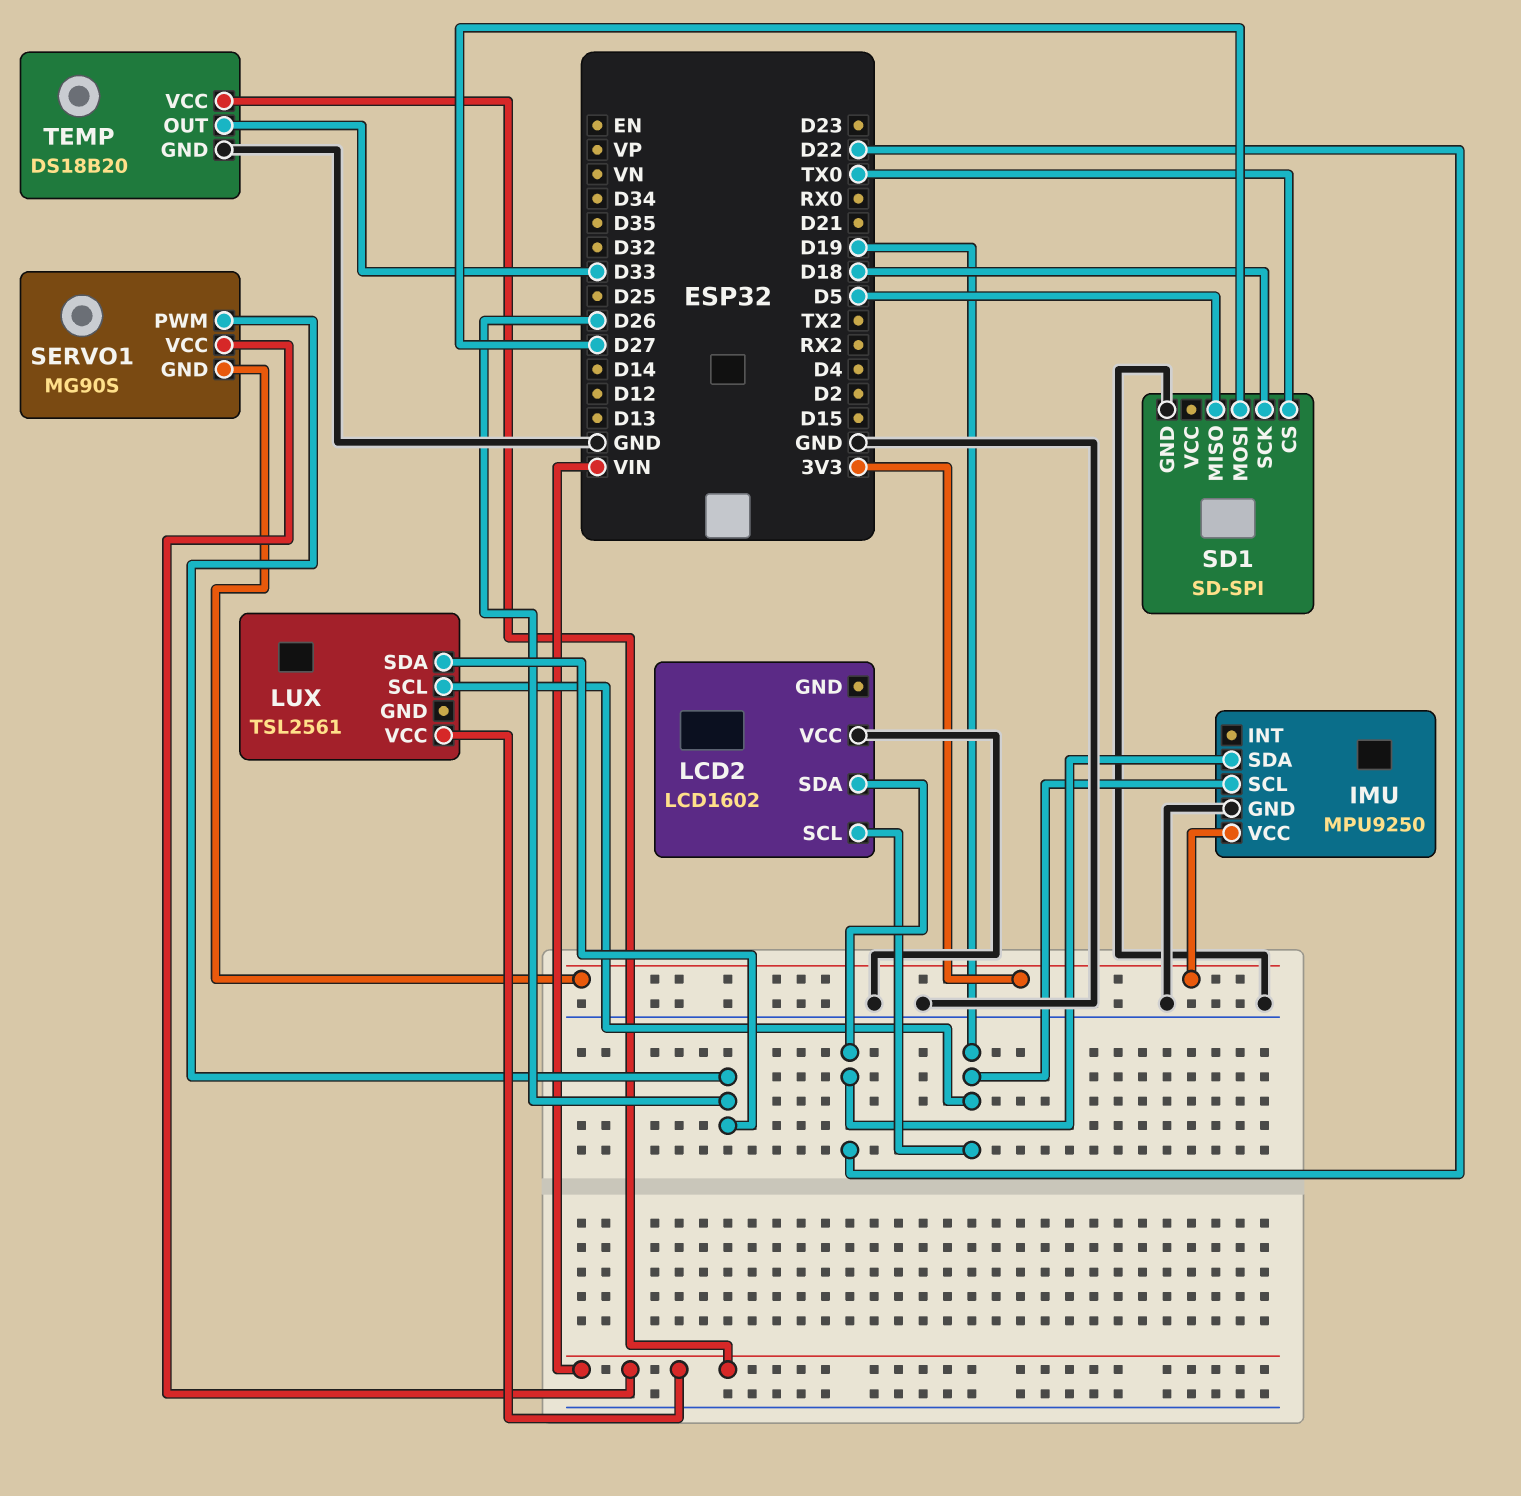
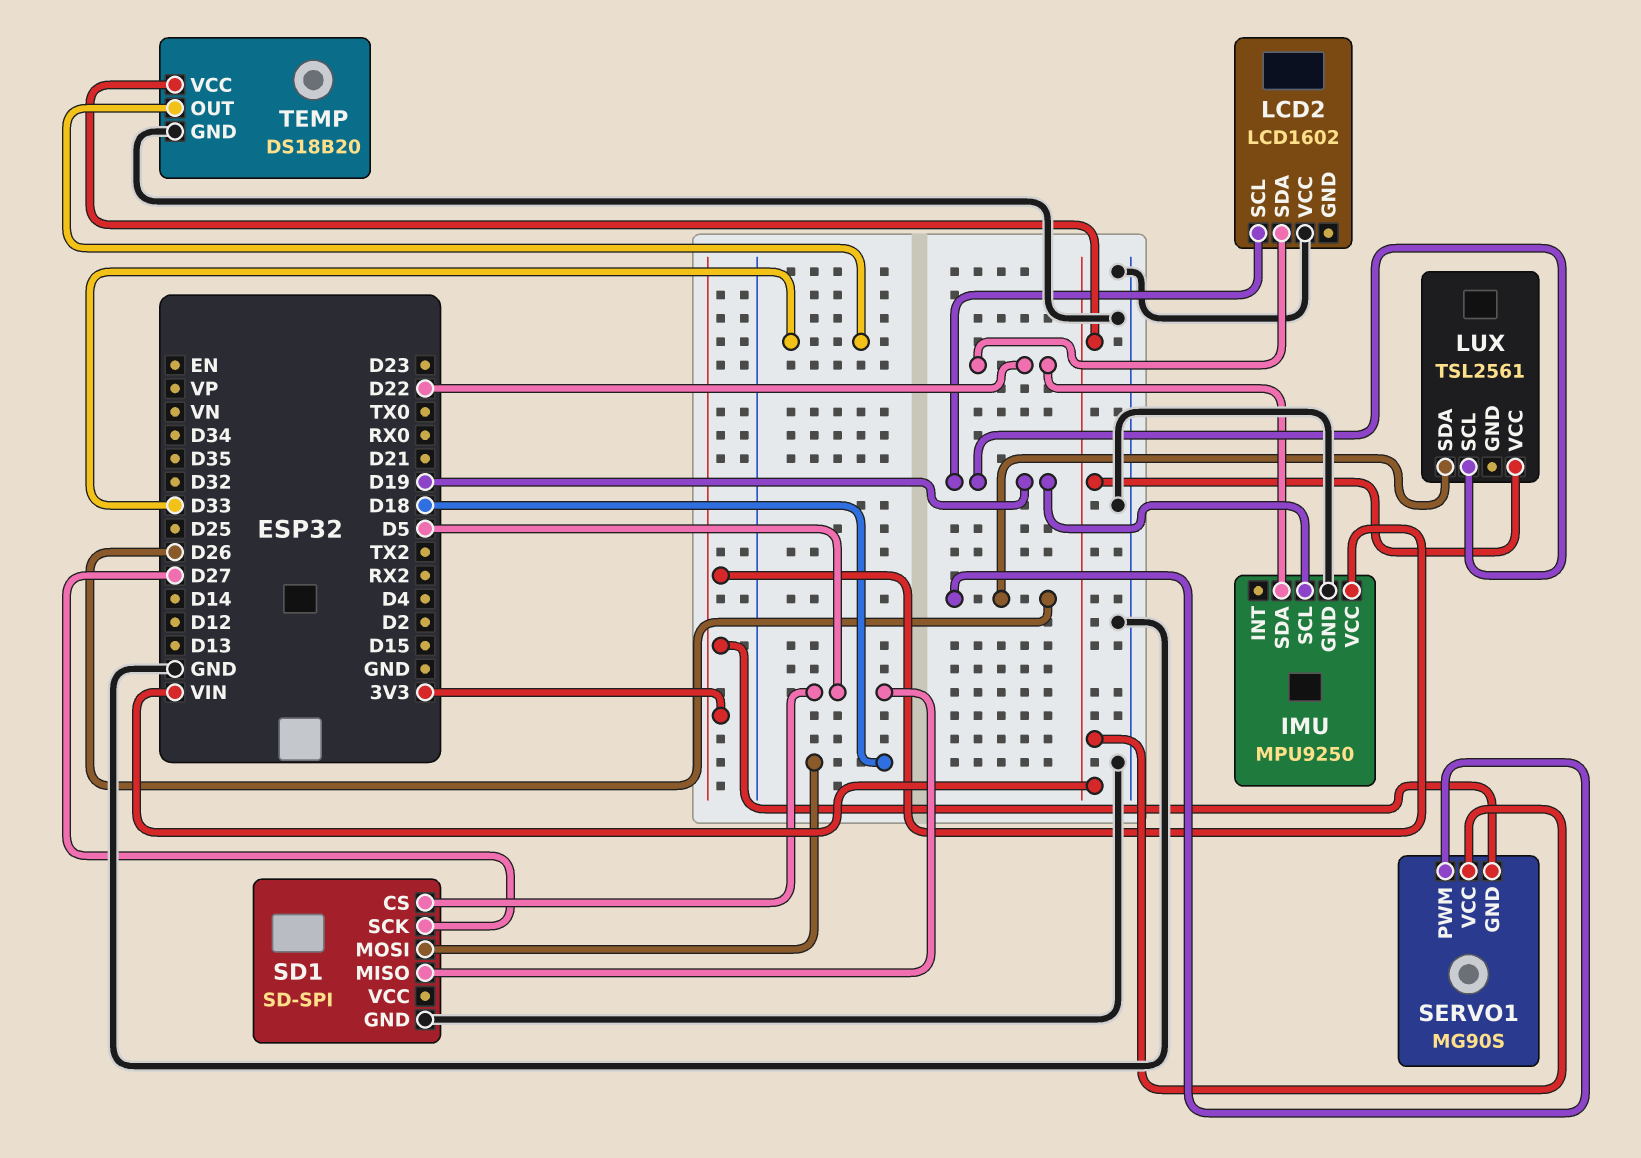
SD1 pin CS: TX0 -> D5
SD1 pin MOSI: D27 -> D18
SD1 pin SCK: D18 -> D27

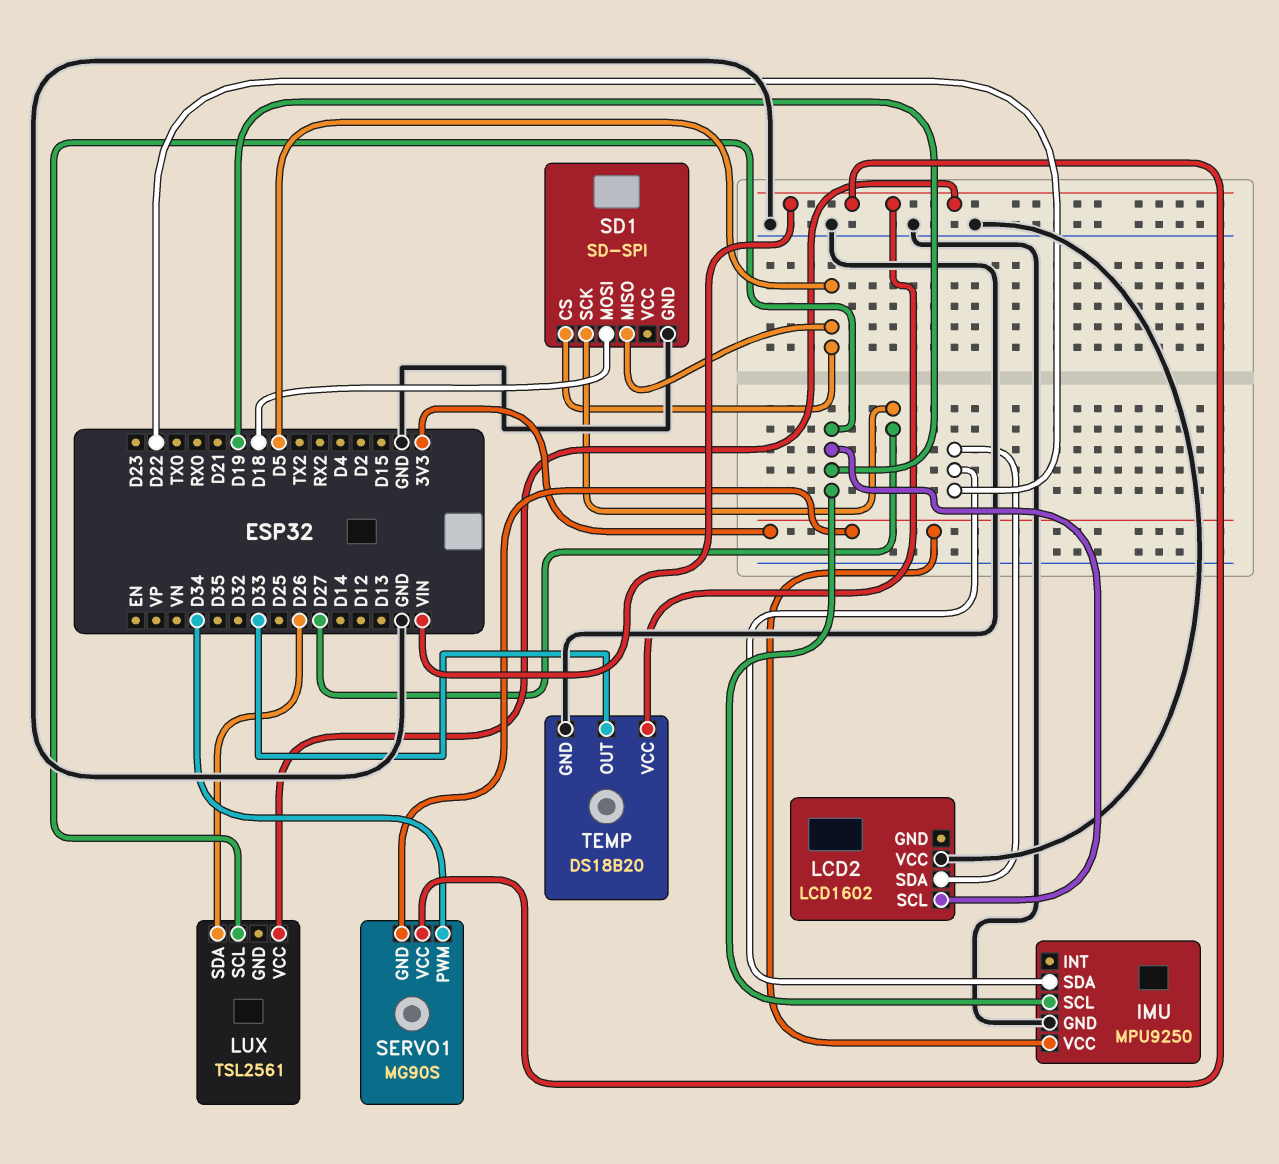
SERVO1 pin PWM: D26 -> D34

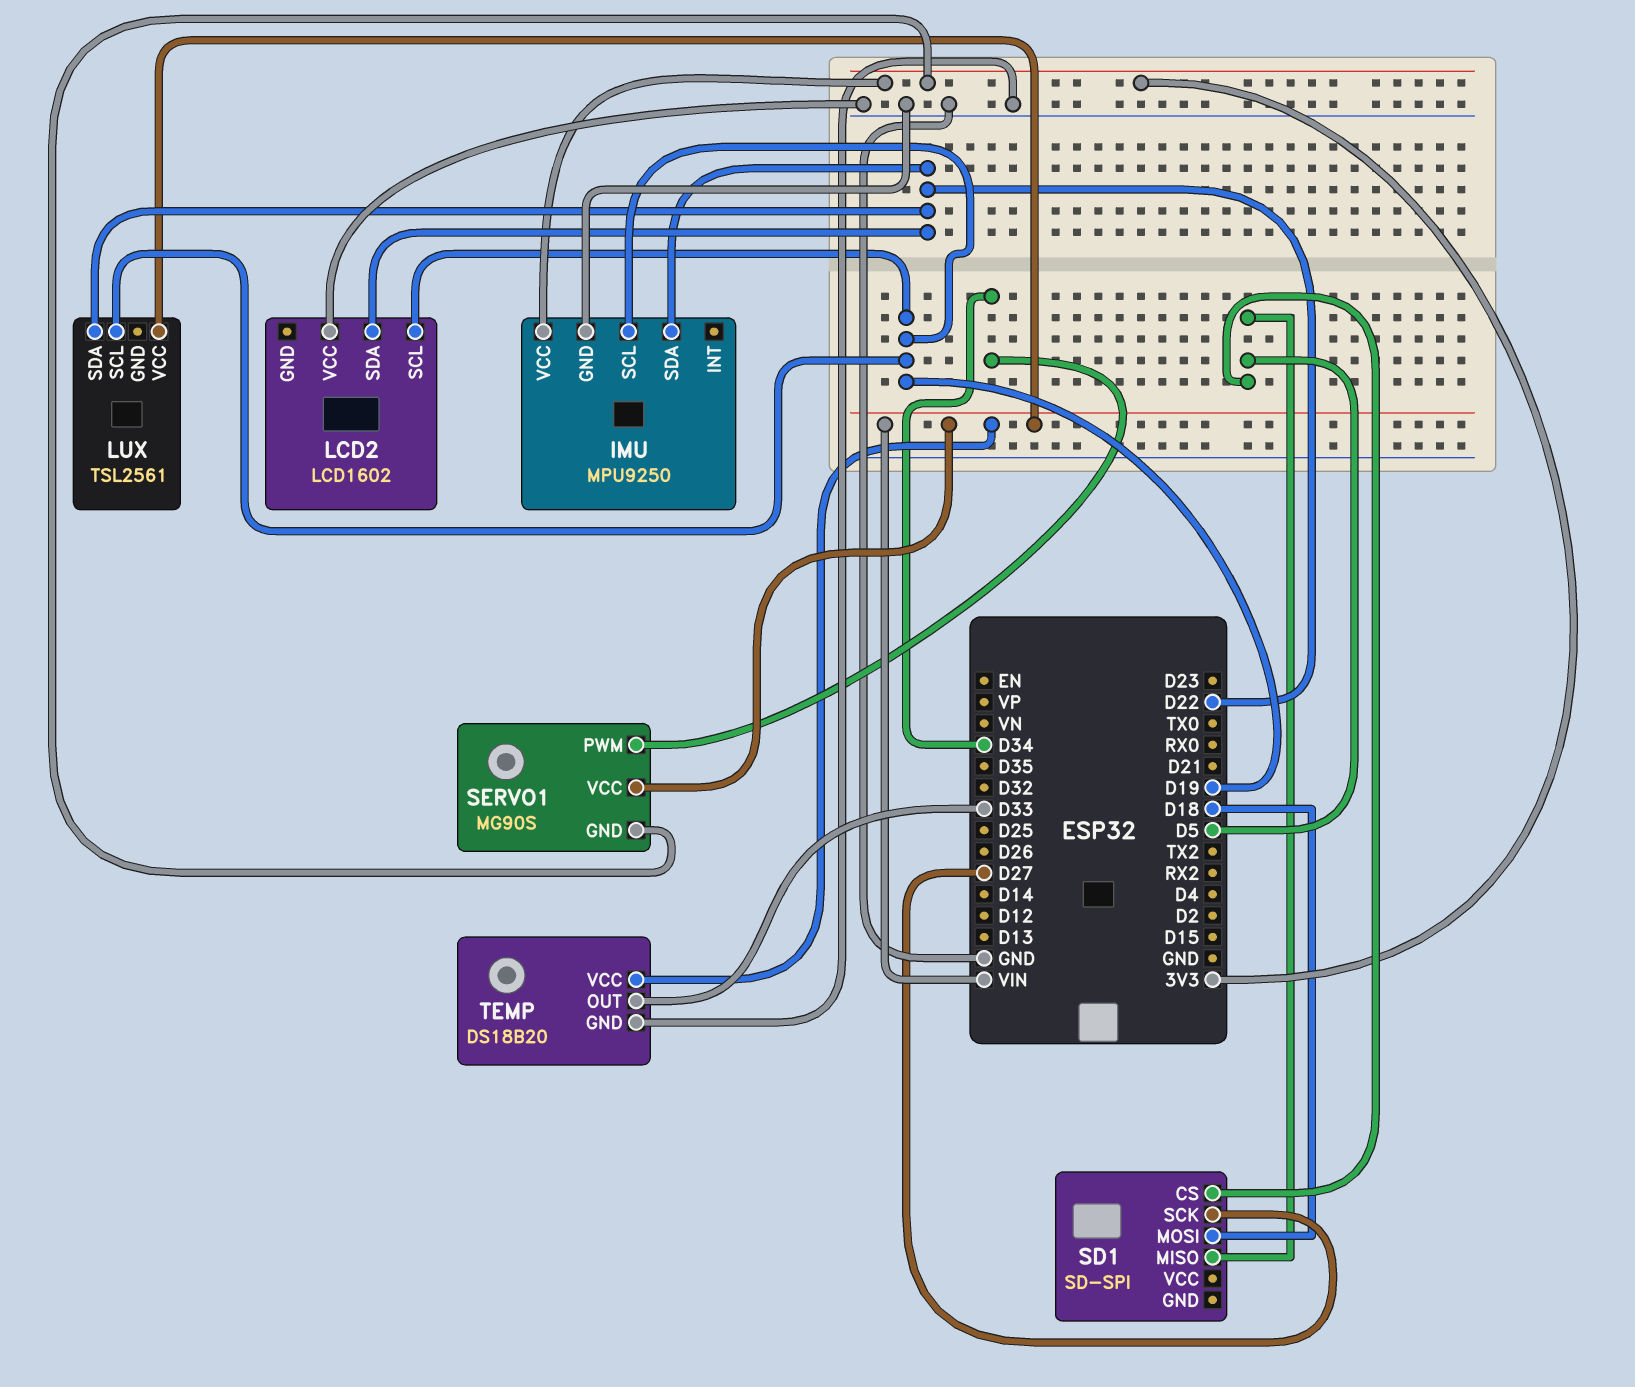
LUX pin SDA: D26 -> D22
SD1 pin GND: GND -> none

